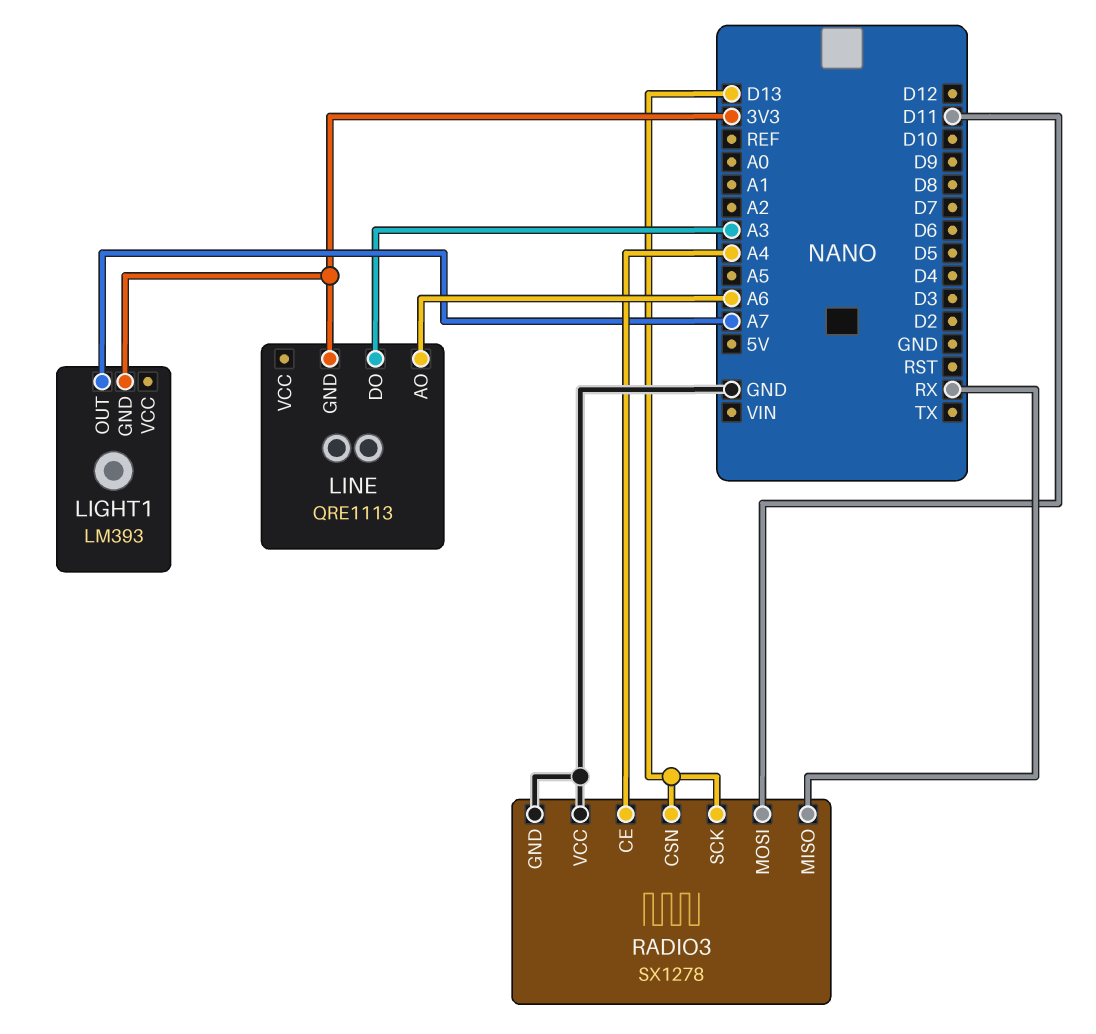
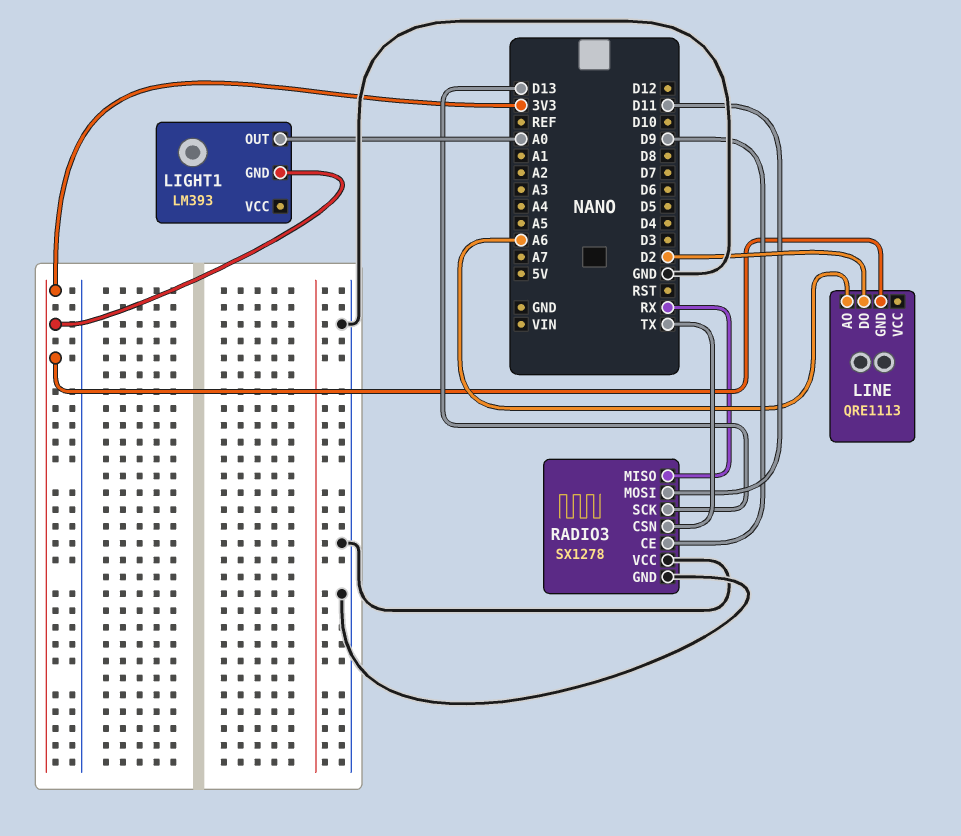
LIGHT1 pin OUT: A7 -> A0
LINE pin DO: A3 -> D2
RADIO3 pin CE: A4 -> D9
RADIO3 pin CSN: D13 -> TX

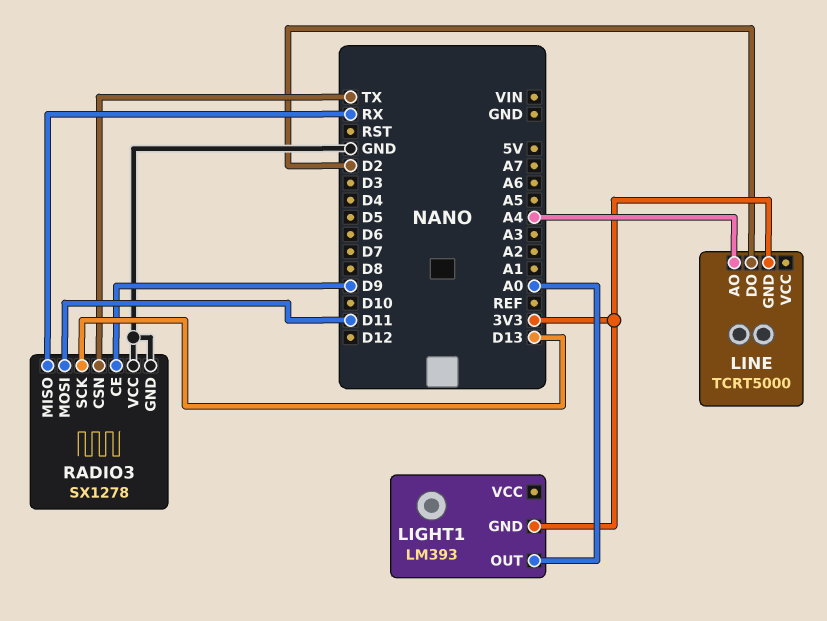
LINE: QRE1113 -> TCRT5000
LINE pin AO: A6 -> A4

